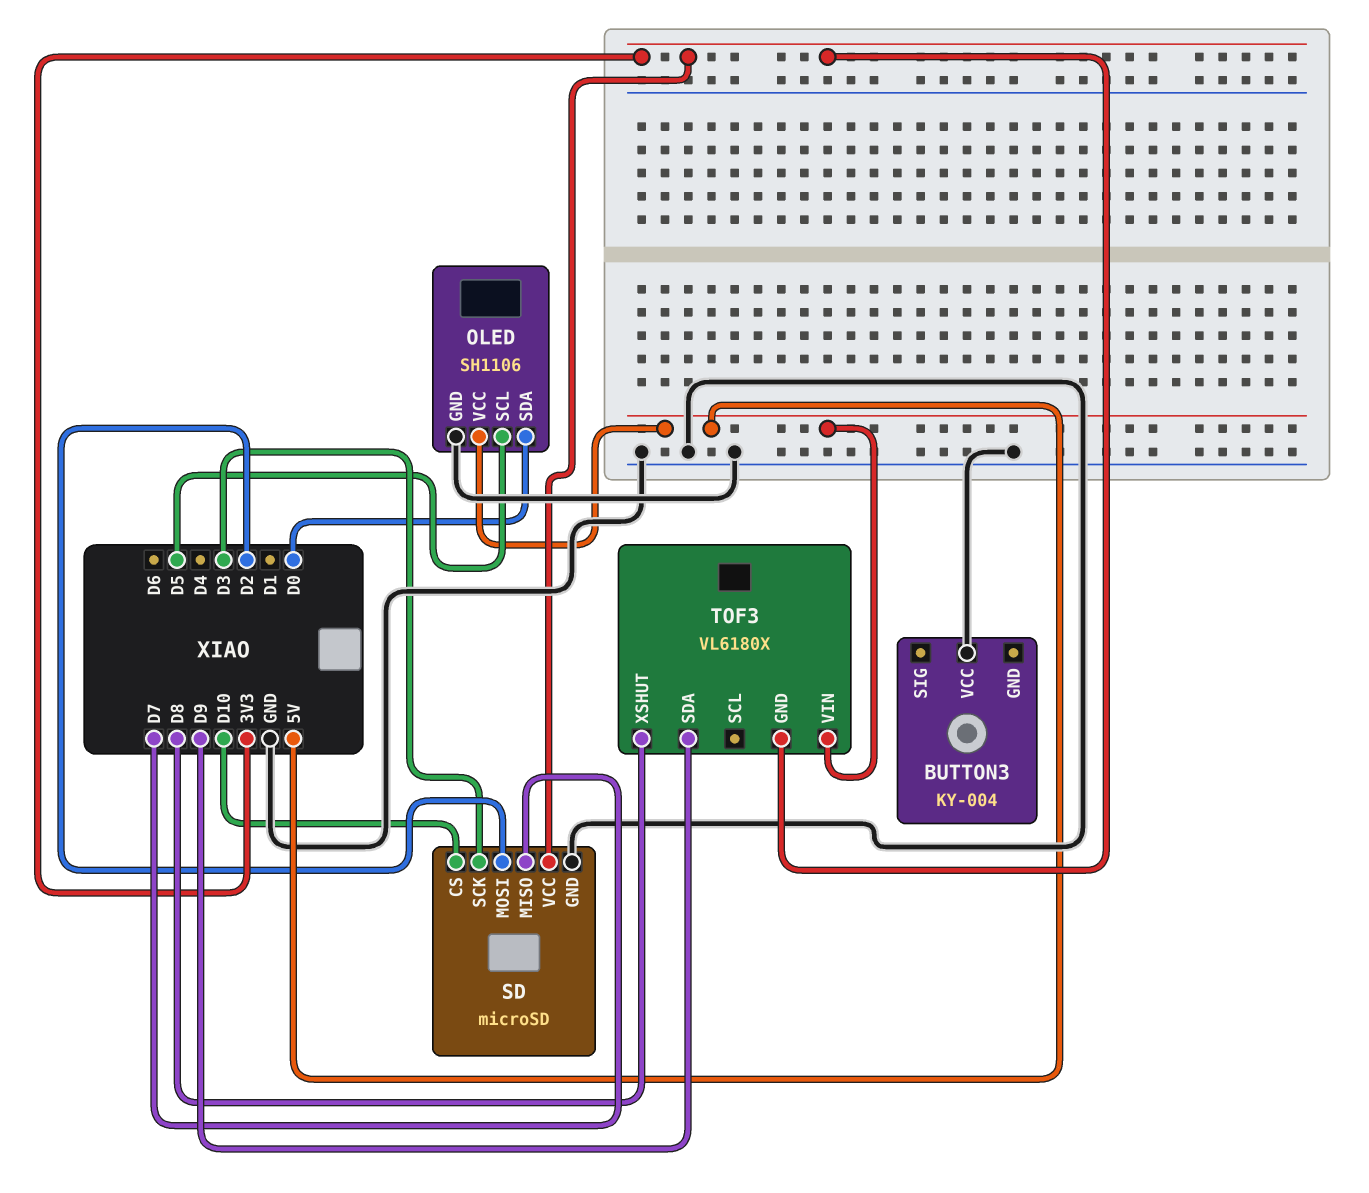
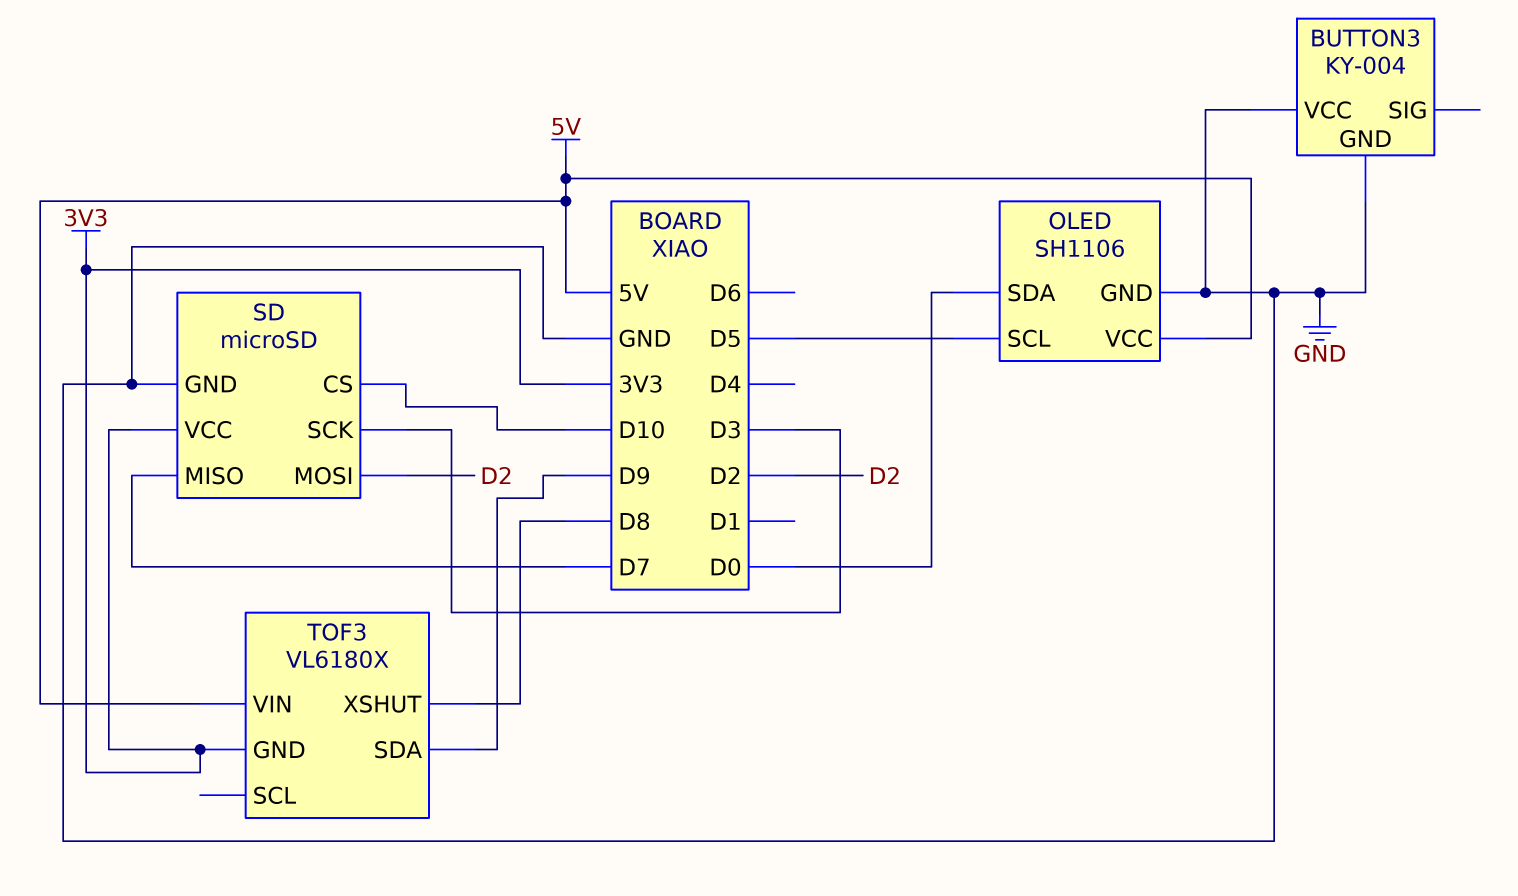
BUTTON3 pin GND: none -> GND

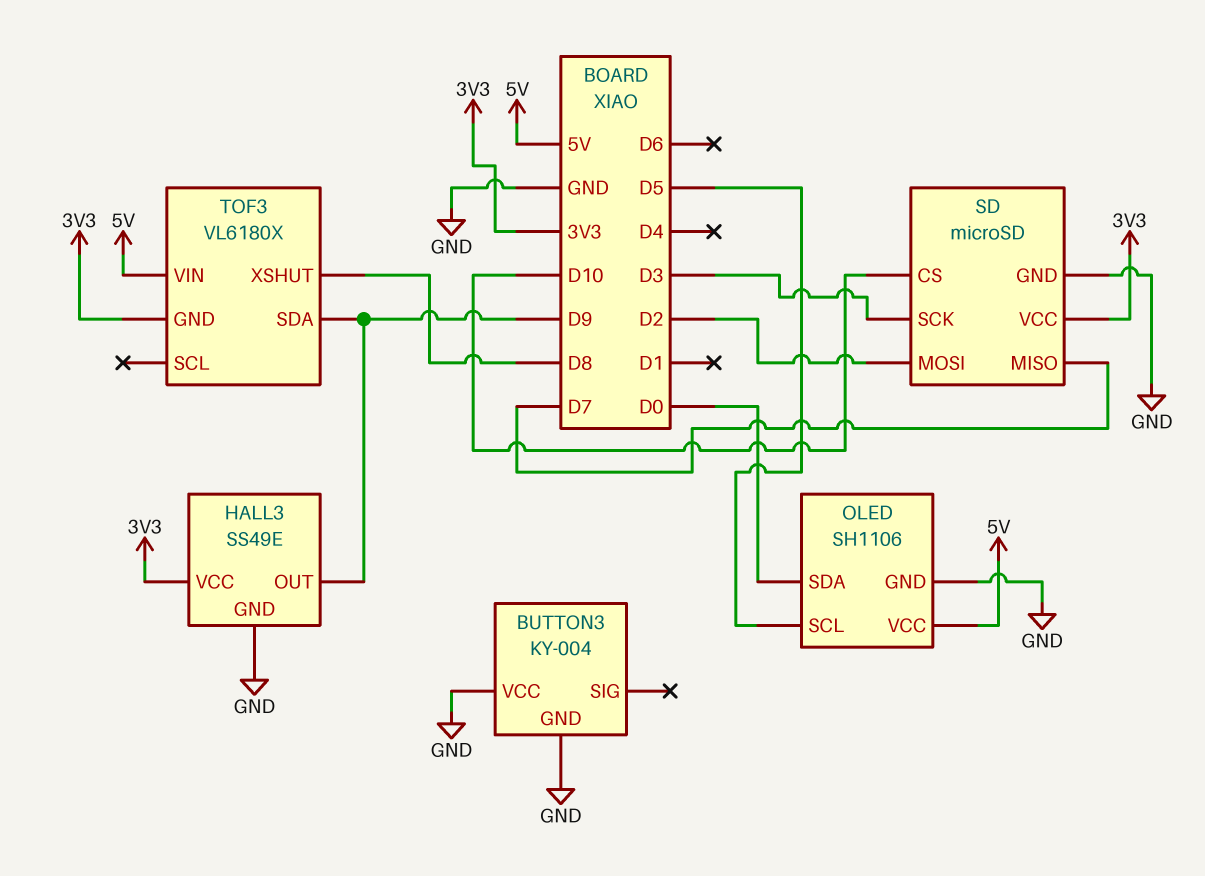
HALL3: none -> SS49E
HALL3 pin GND: none -> GND
HALL3 pin OUT: none -> D9
HALL3 pin VCC: none -> 3V3

